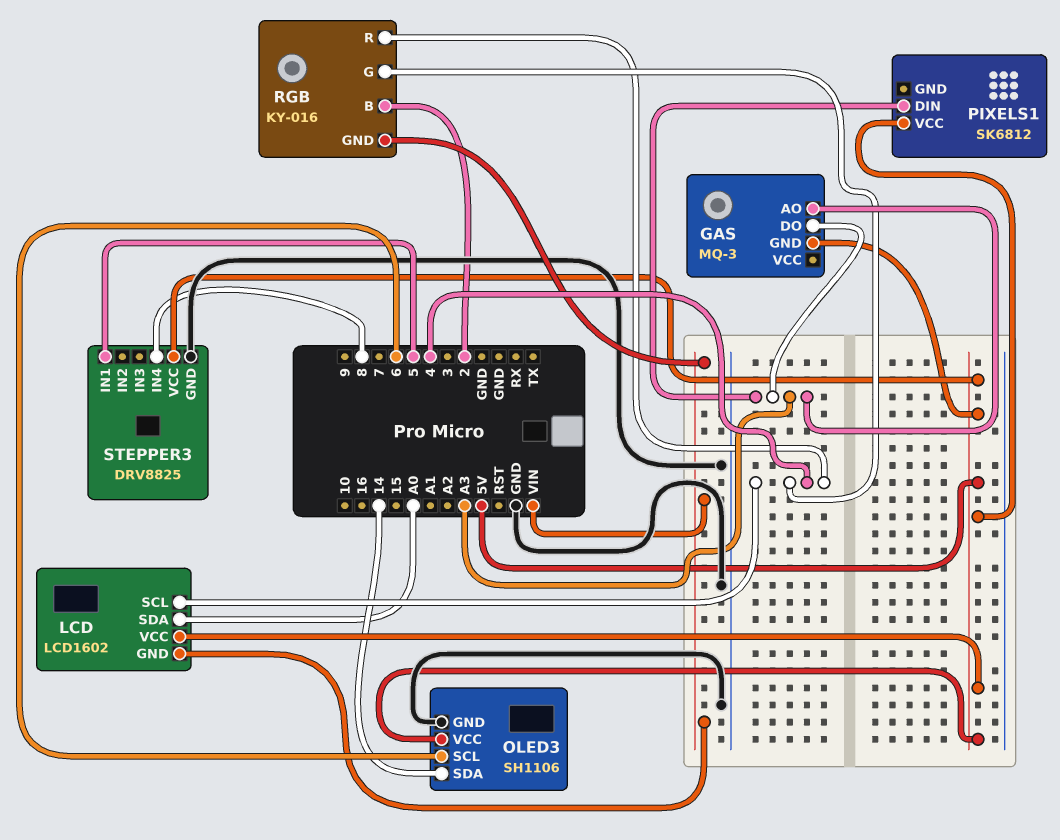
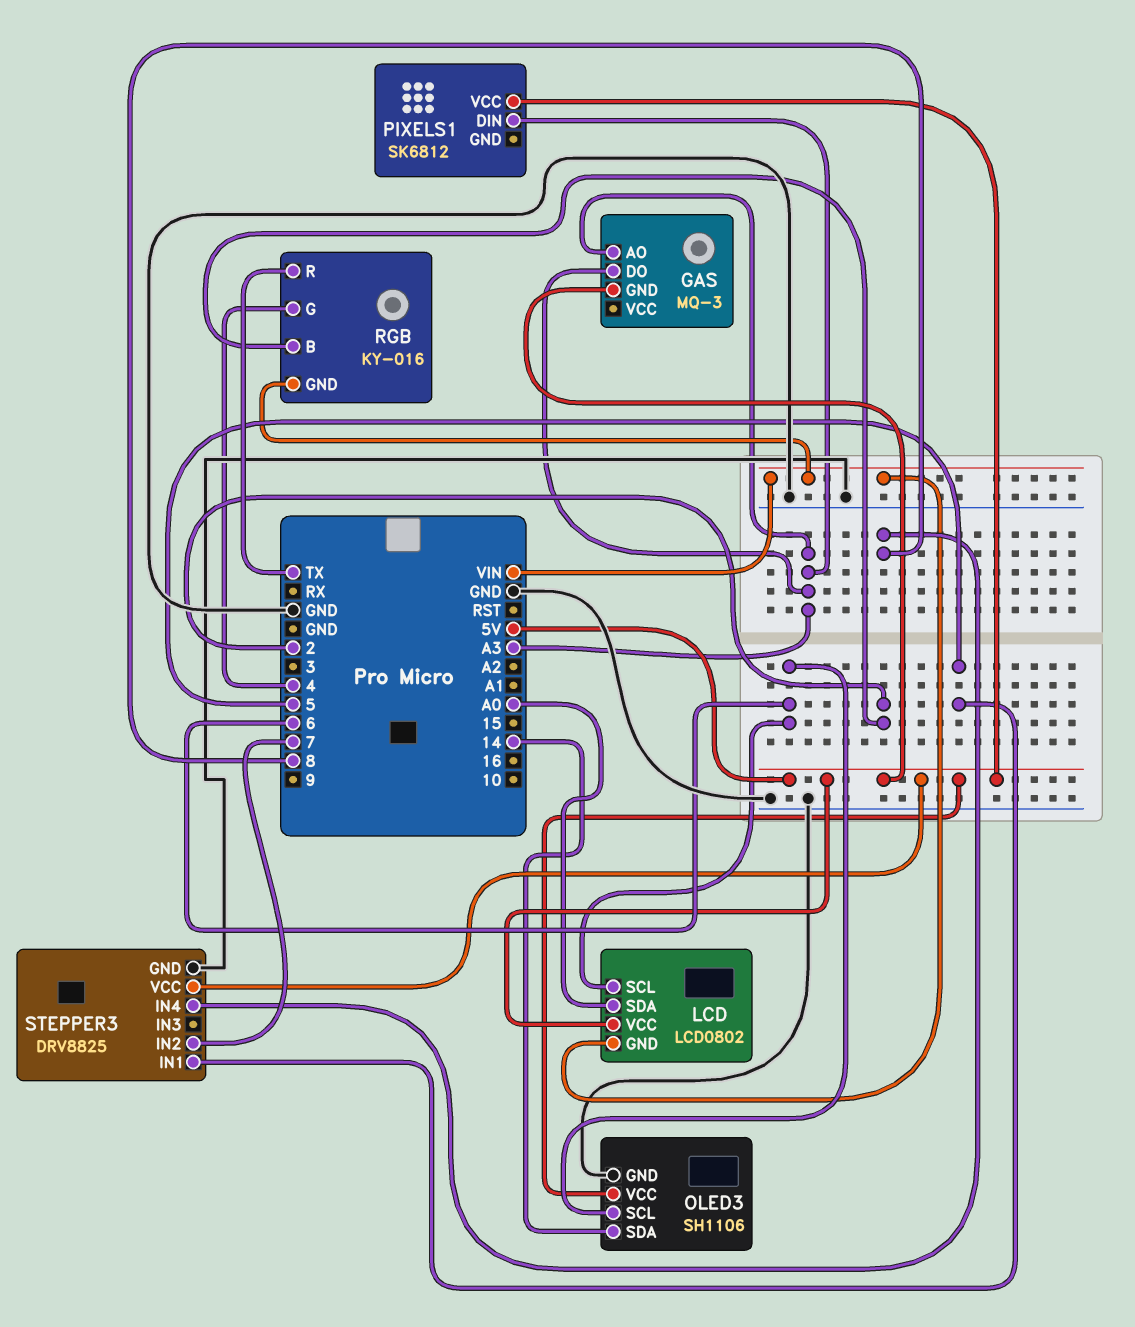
LCD: LCD1602 -> LCD0802
LCD pin SCL: 4 -> 6
RGB pin R: 4 -> TX
STEPPER3 pin IN2: none -> 7

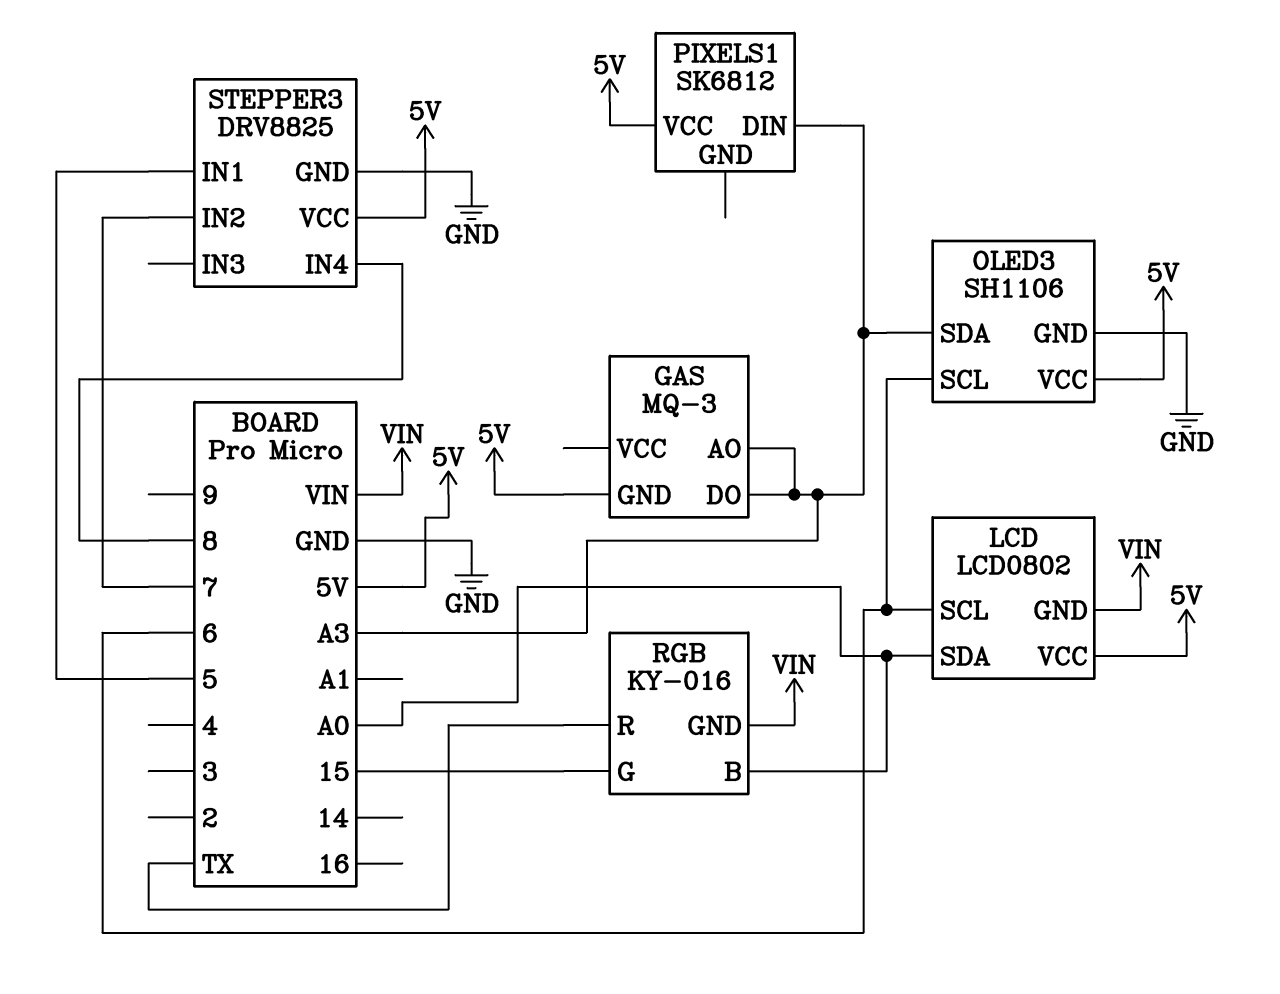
OLED3 pin SDA: 14 -> A3
RGB pin B: 2 -> A0
RGB pin G: 4 -> 15

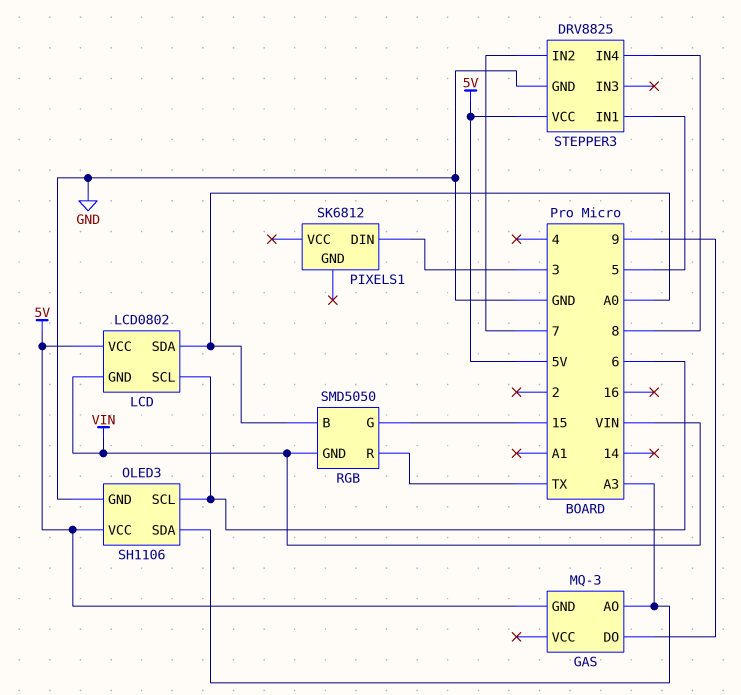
GAS pin DO: A3 -> 9
PIXELS1 pin DIN: A3 -> 3
PIXELS1 pin VCC: 5V -> none
RGB: KY-016 -> SMD5050

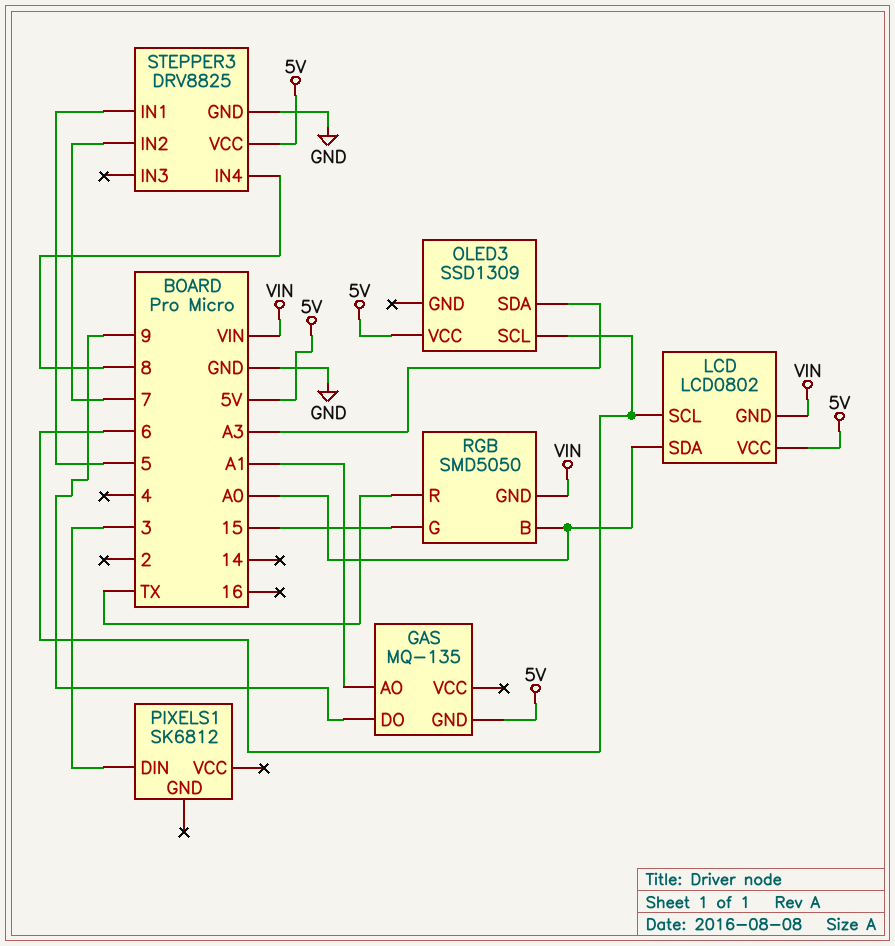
GAS: MQ-3 -> MQ-135
GAS pin AO: A3 -> A1
OLED3: SH1106 -> SSD1309
OLED3 pin GND: GND -> none

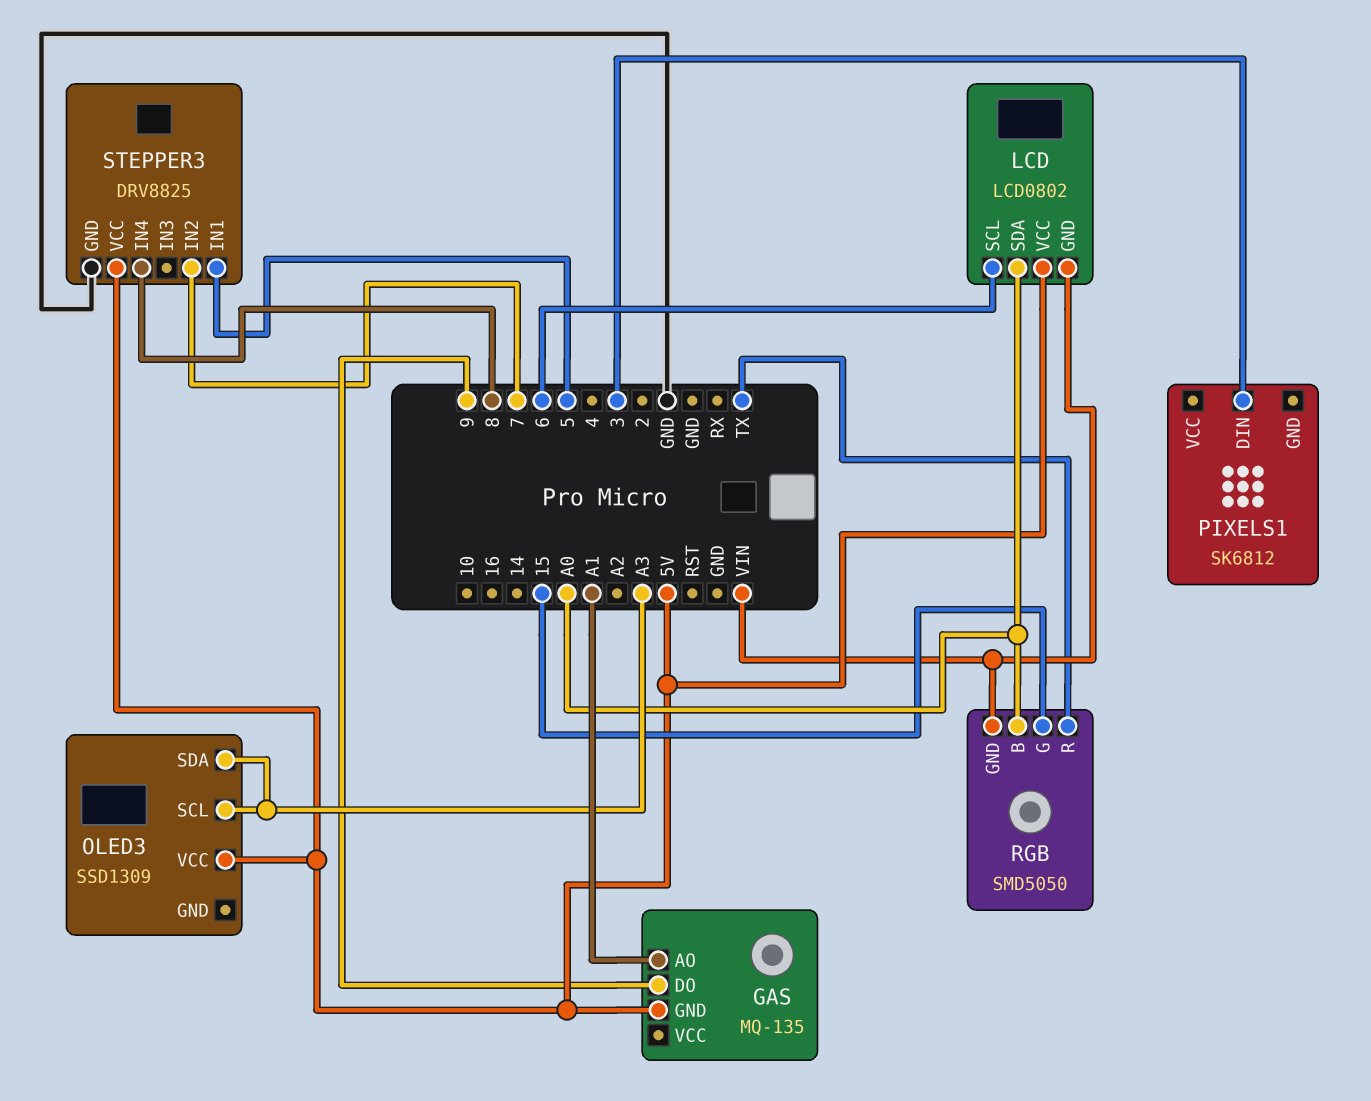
OLED3 pin SCL: 6 -> A3

